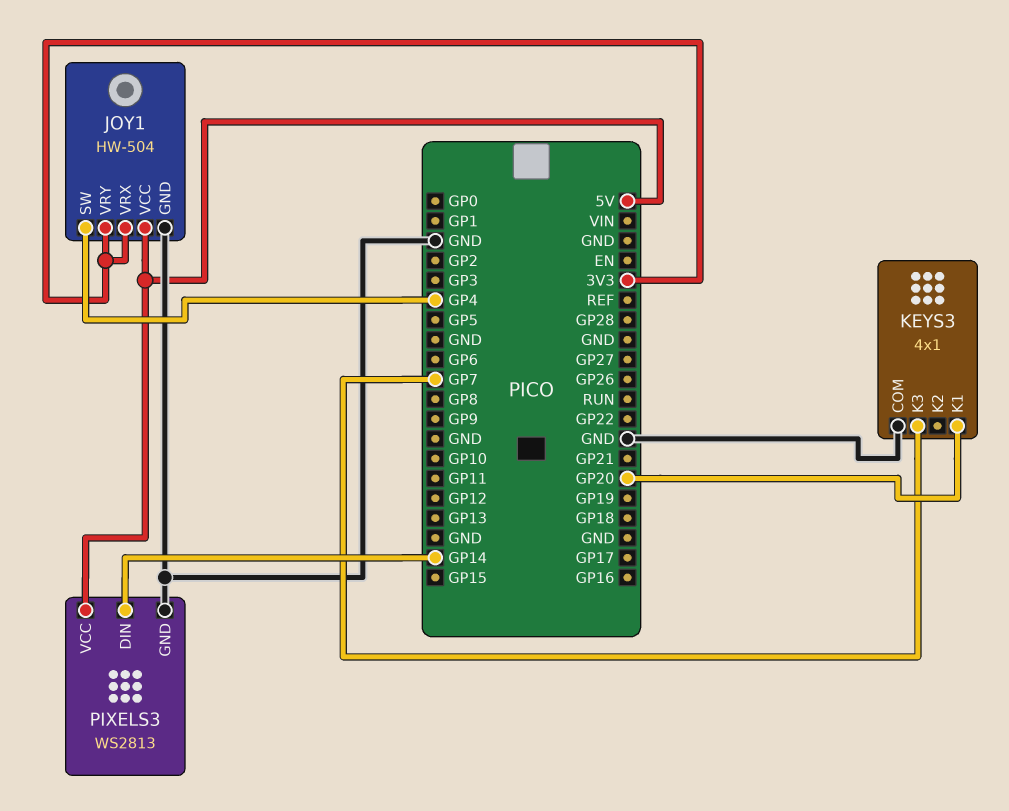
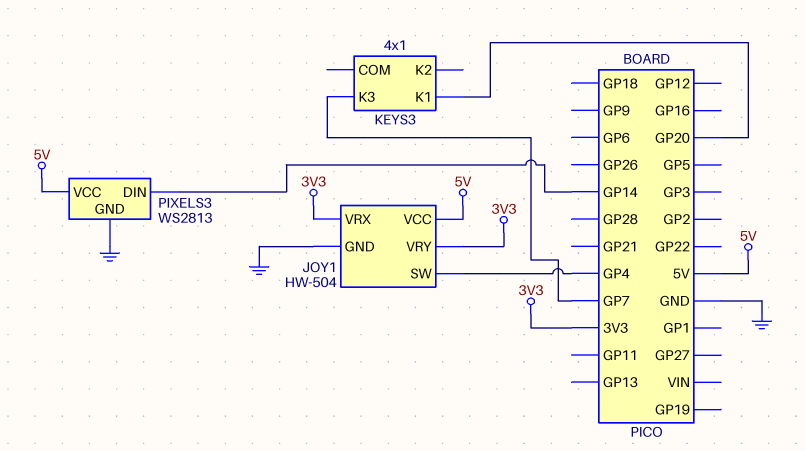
KEYS3 pin COM: GND -> none

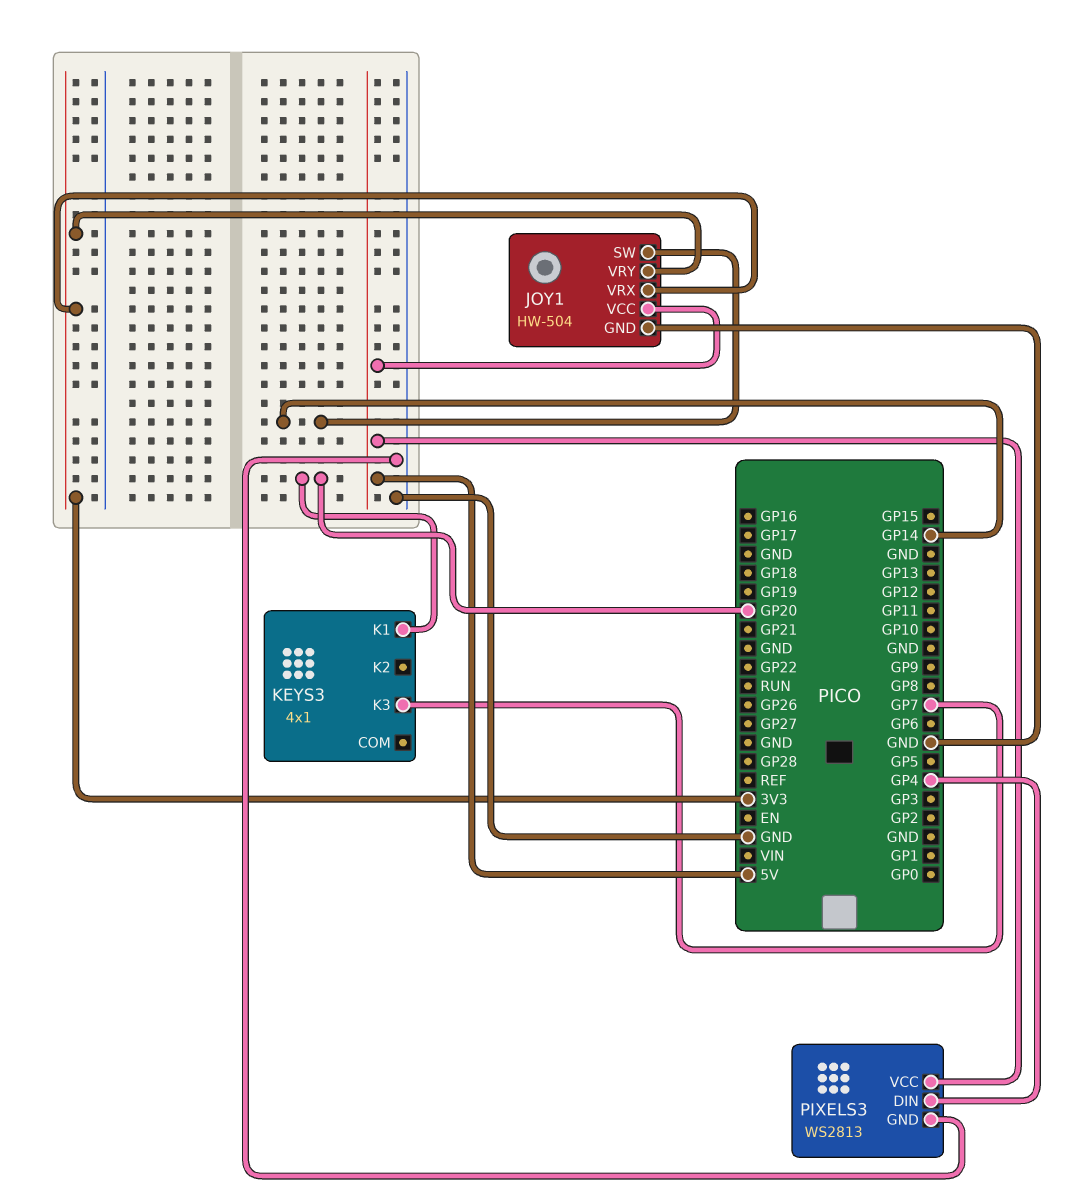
JOY1 pin SW: GP4 -> GP14
PIXELS3 pin DIN: GP14 -> GP4

